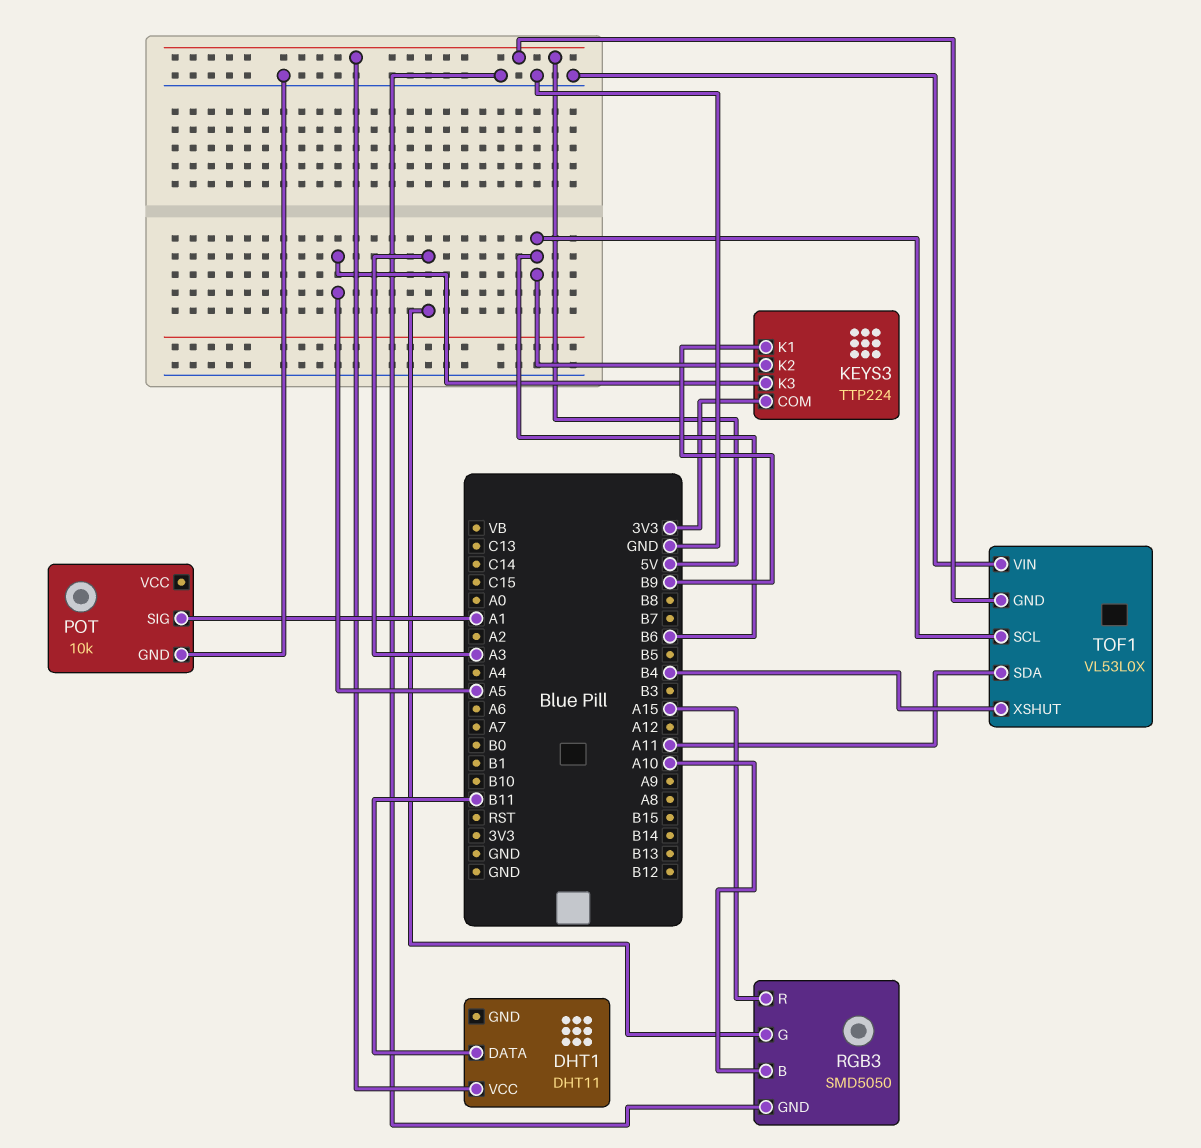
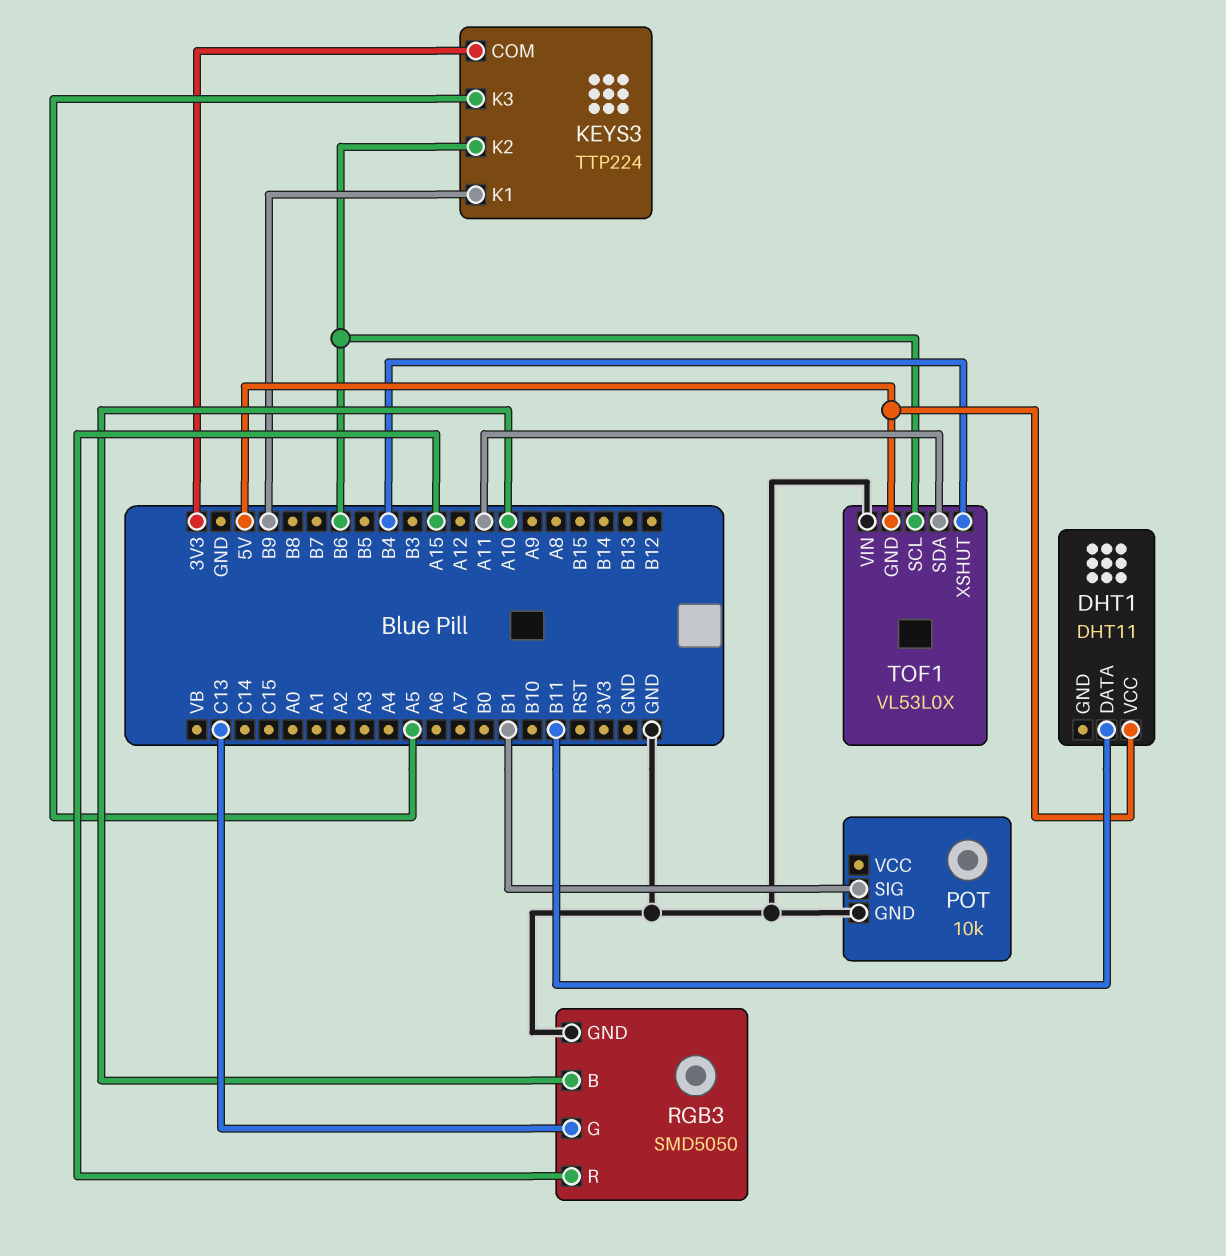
POT pin SIG: A1 -> B1
RGB3 pin G: A3 -> C13

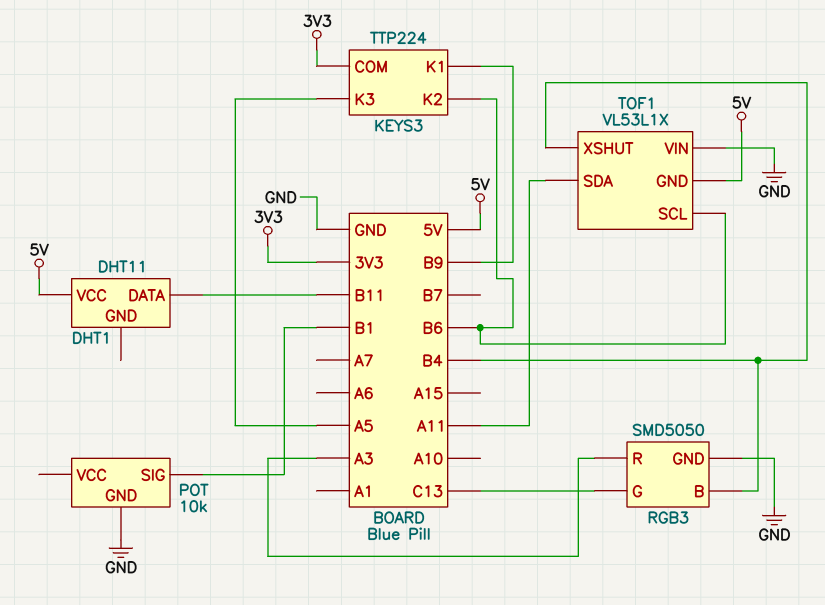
RGB3 pin B: A10 -> B4
RGB3 pin R: A15 -> A3
TOF1: VL53L0X -> VL53L1X

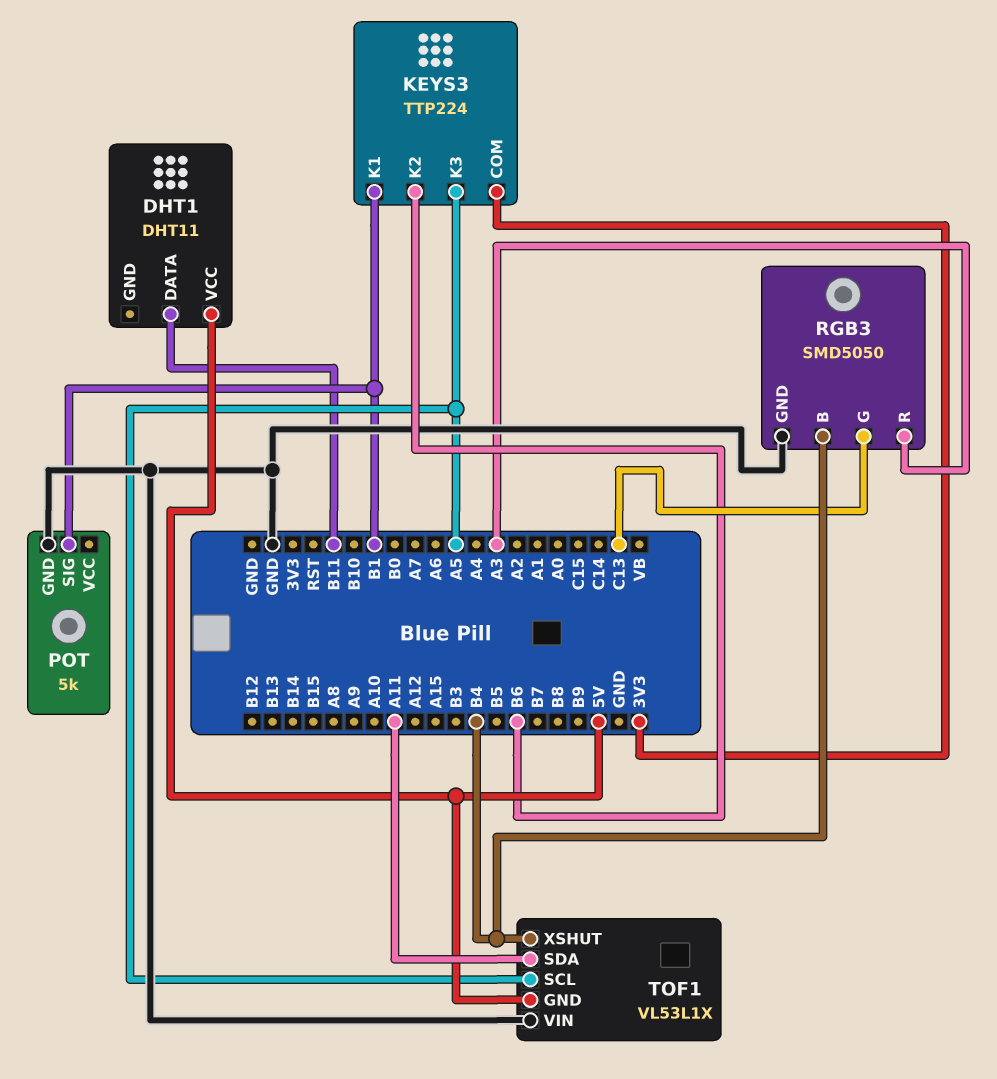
KEYS3 pin K1: B9 -> B1
POT: 10k -> 5k
TOF1 pin SCL: B6 -> A5

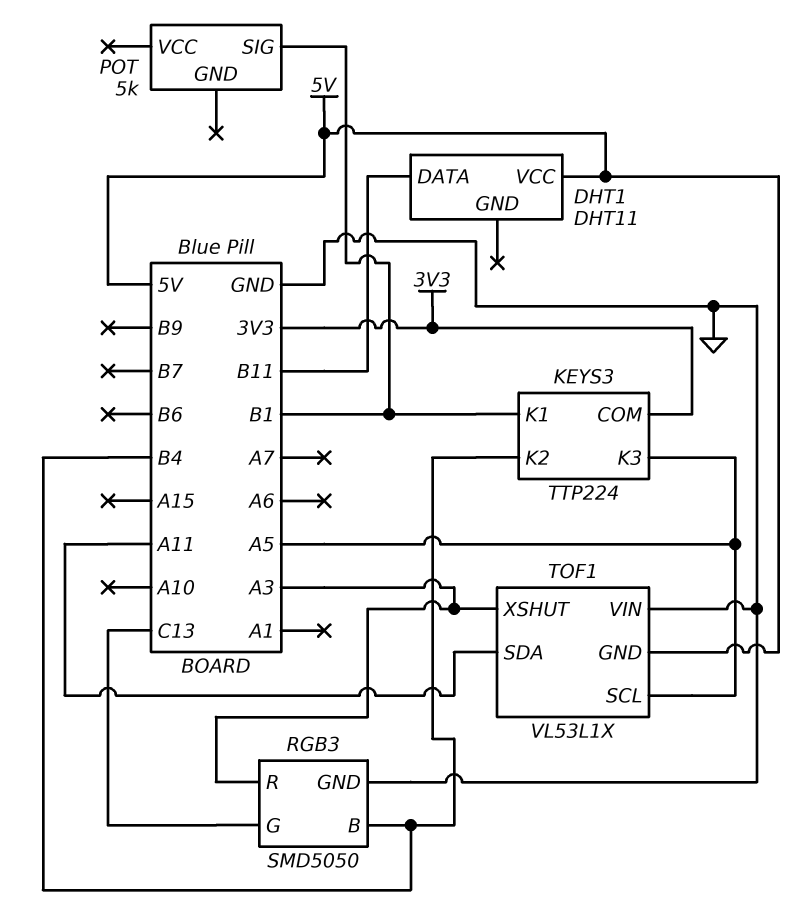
KEYS3 pin K2: B6 -> B4
POT pin GND: GND -> none
TOF1 pin XSHUT: B4 -> A3

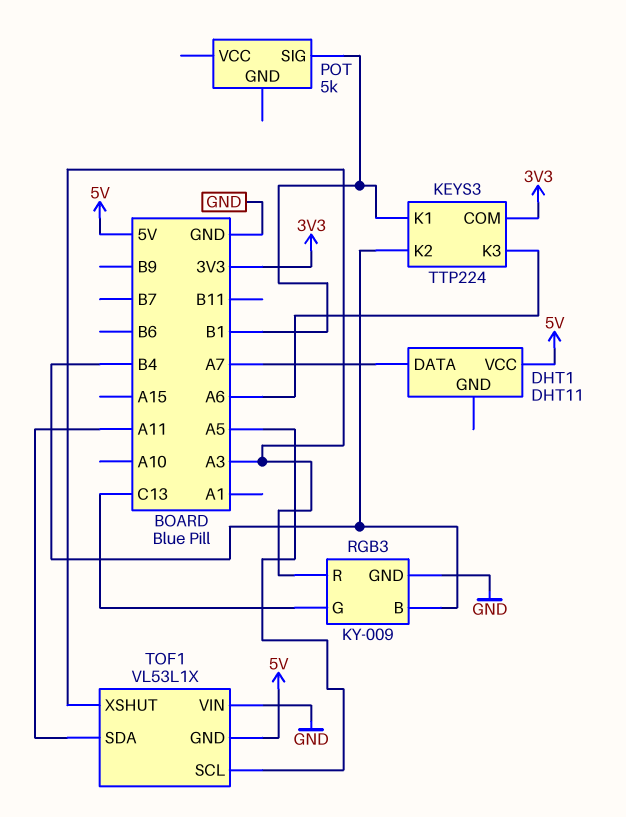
DHT1 pin DATA: B11 -> A7
KEYS3 pin K3: A5 -> A6
RGB3: SMD5050 -> KY-009

